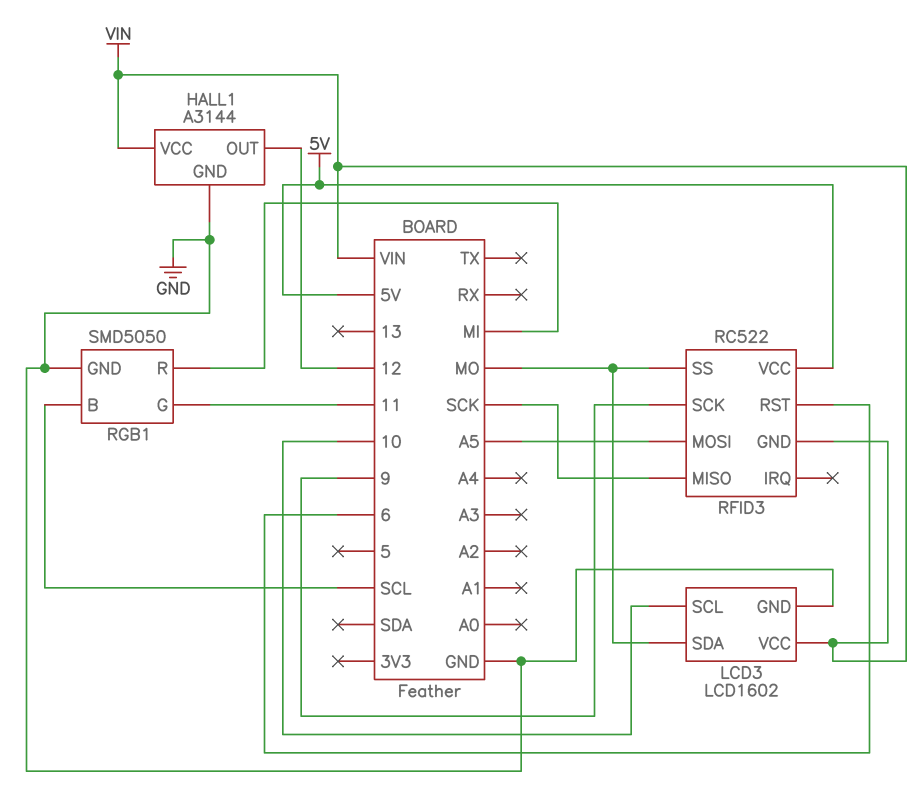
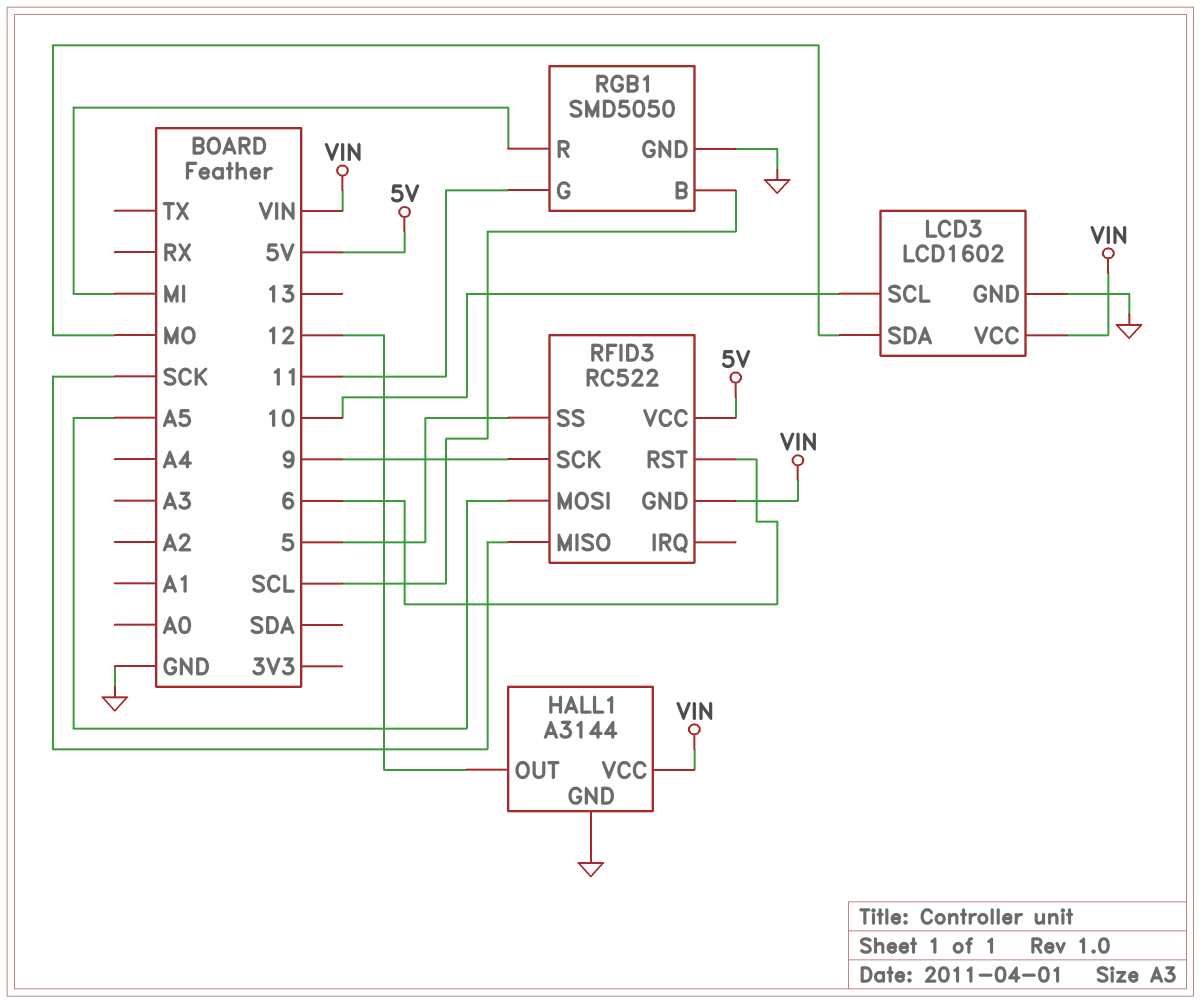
RFID3 pin SS: MO -> 5

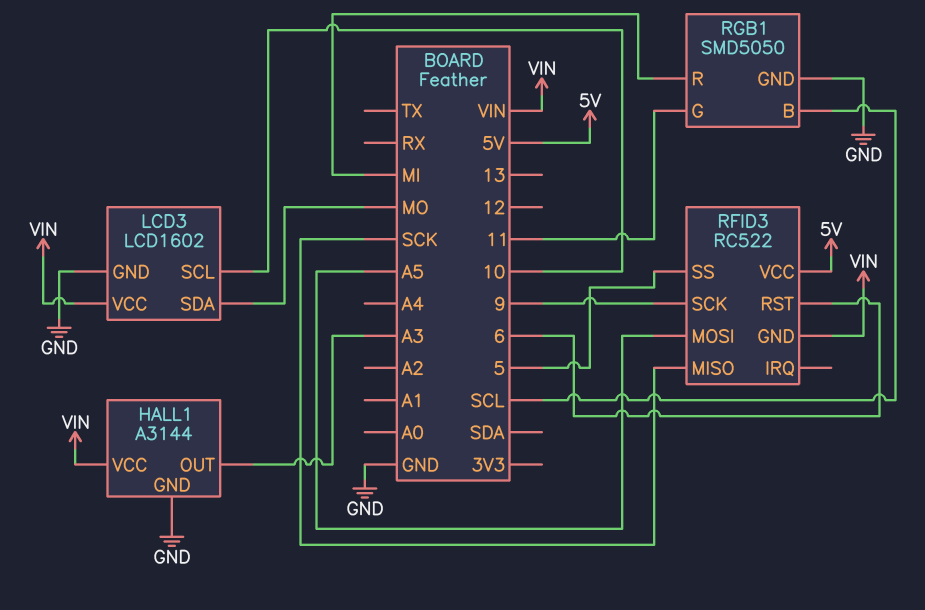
HALL1 pin OUT: 12 -> A3

